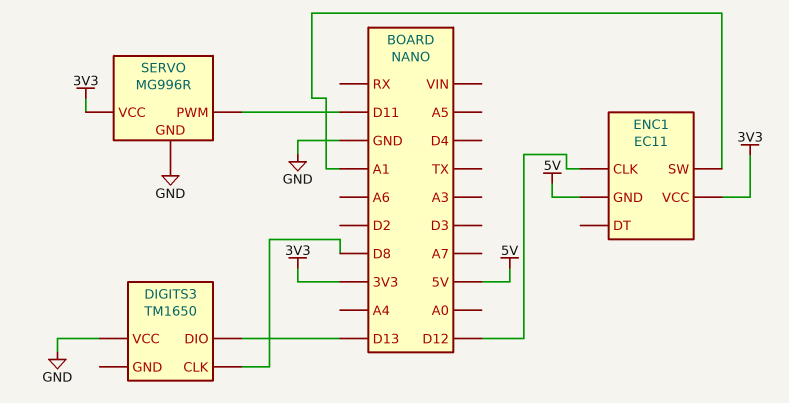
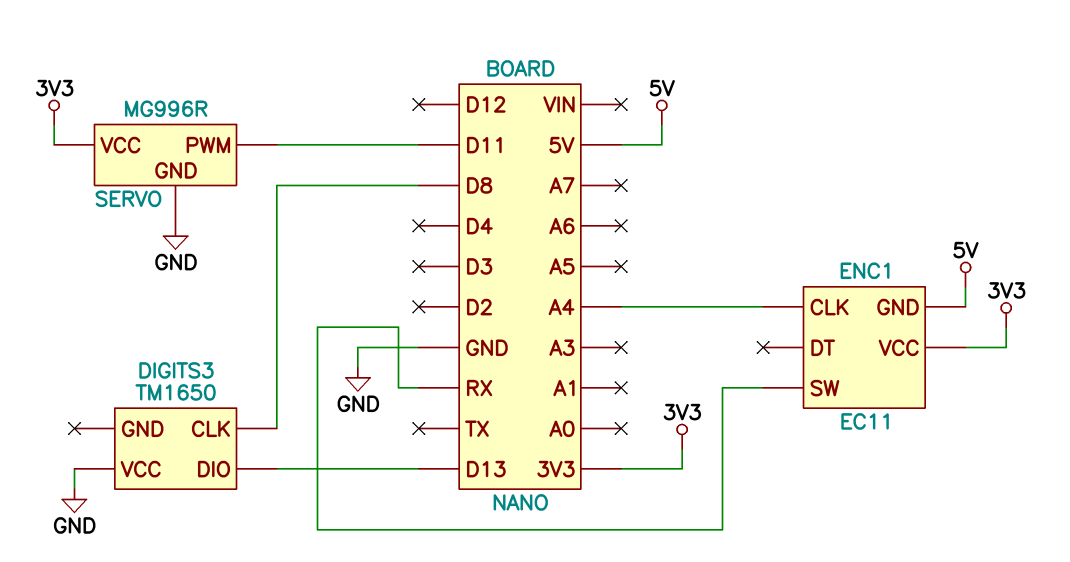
ENC1 pin CLK: D12 -> A4
ENC1 pin SW: A1 -> RX

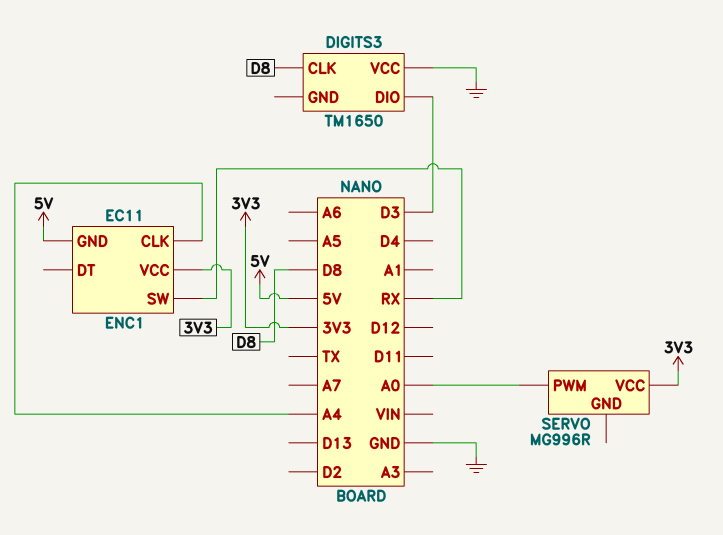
DIGITS3 pin DIO: D13 -> D3
SERVO pin GND: GND -> none
SERVO pin PWM: D11 -> A0

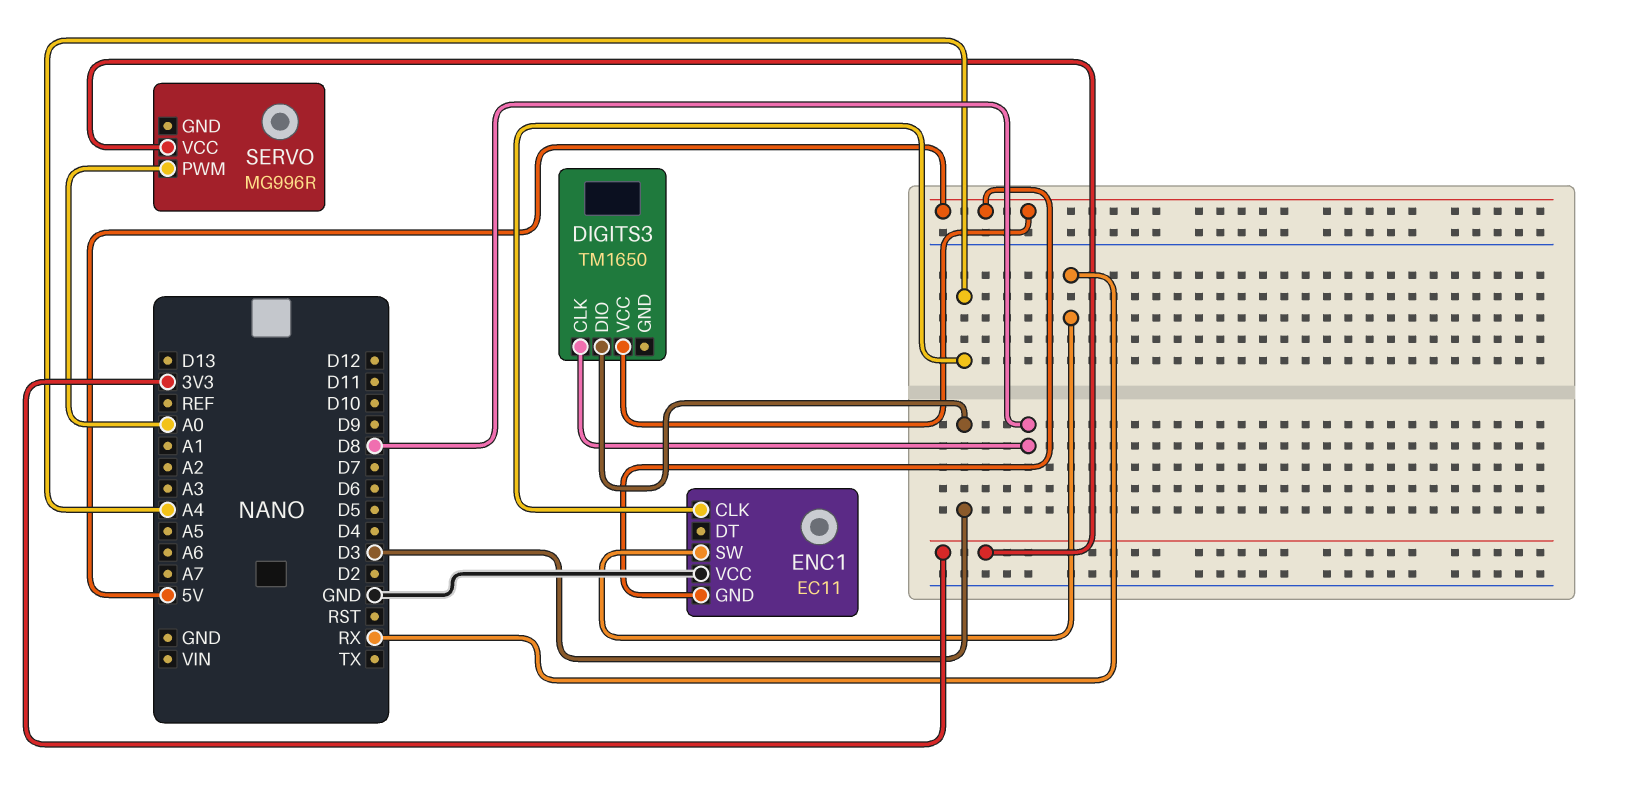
DIGITS3 pin VCC: GND -> 5V
ENC1 pin VCC: 3V3 -> GND

